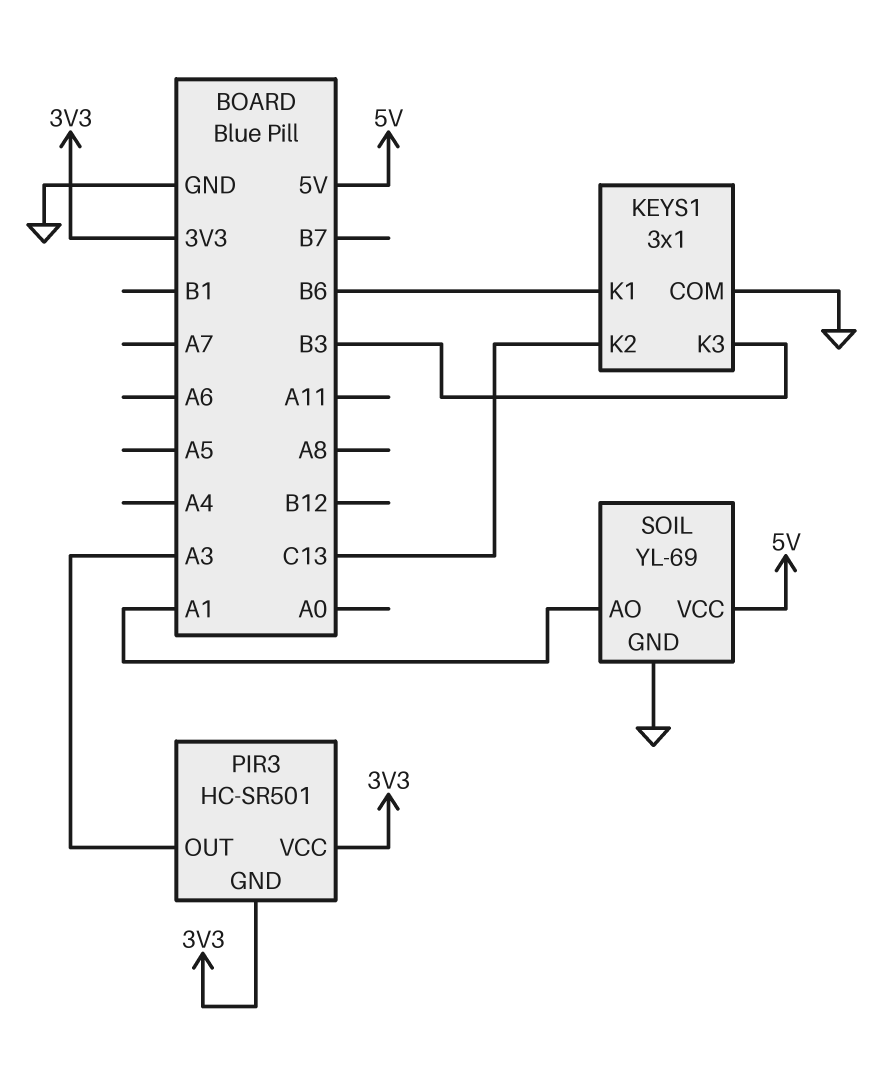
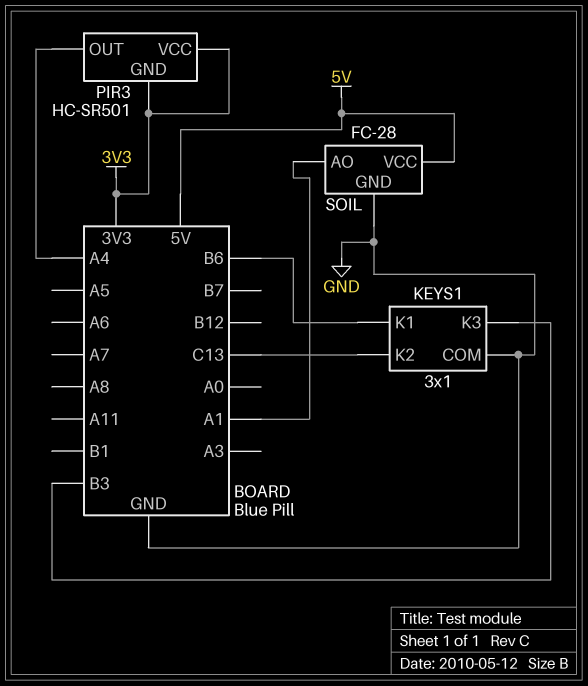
PIR3 pin OUT: A3 -> A4
SOIL: YL-69 -> FC-28

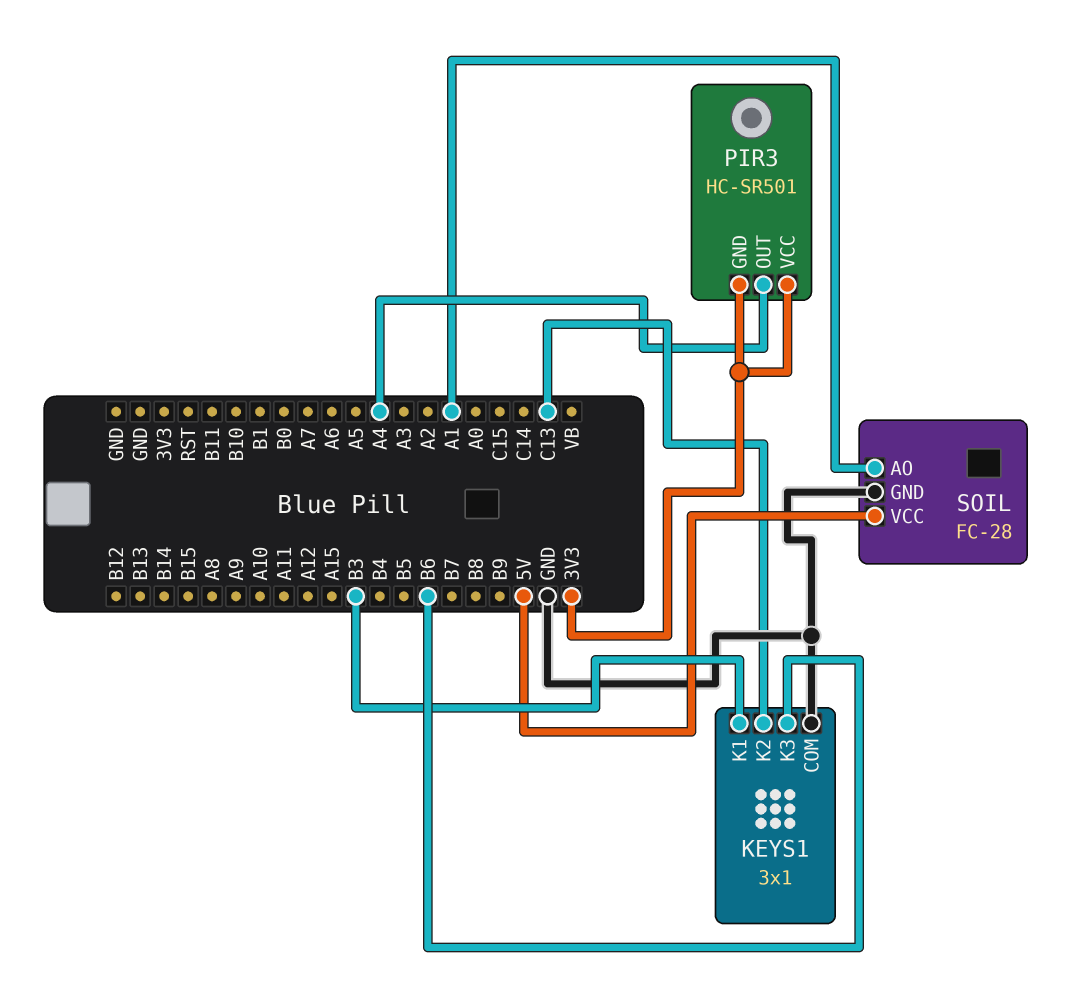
KEYS1 pin K1: B6 -> B3
KEYS1 pin K3: B3 -> B6

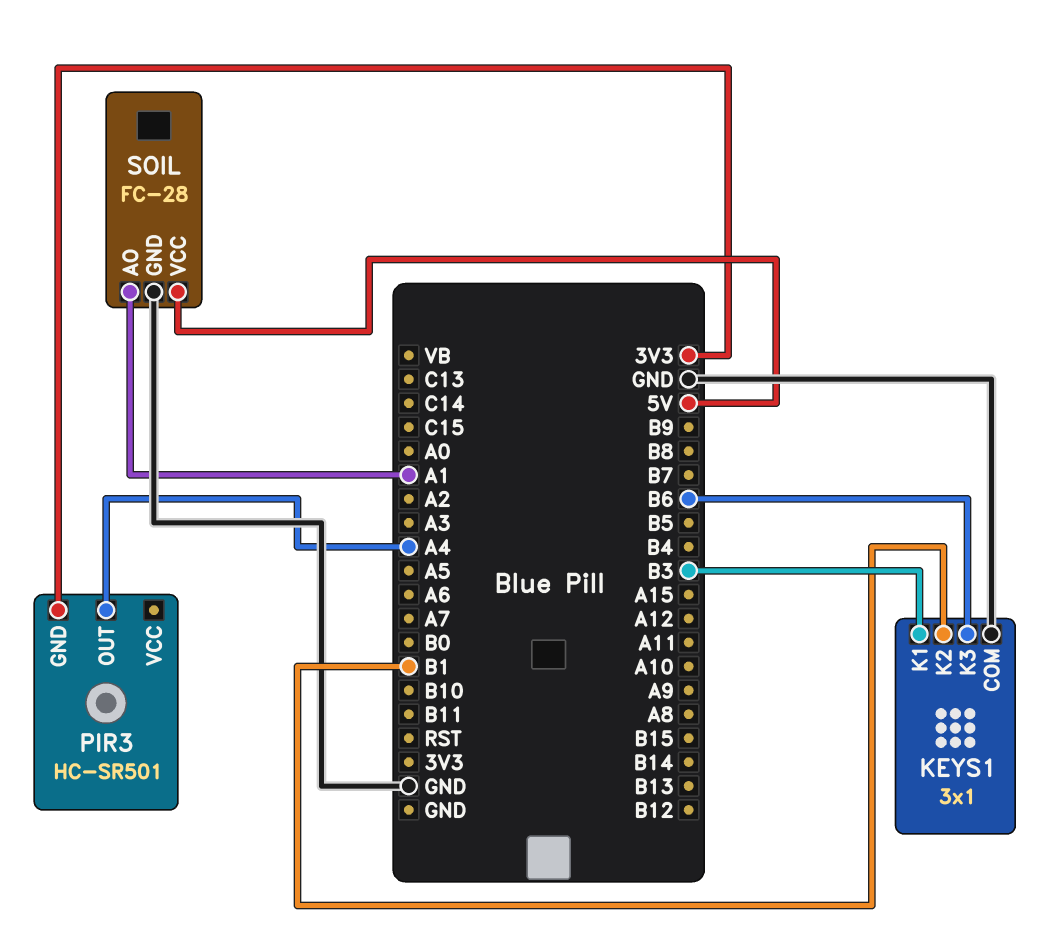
KEYS1 pin K2: C13 -> B1
PIR3 pin VCC: 3V3 -> none

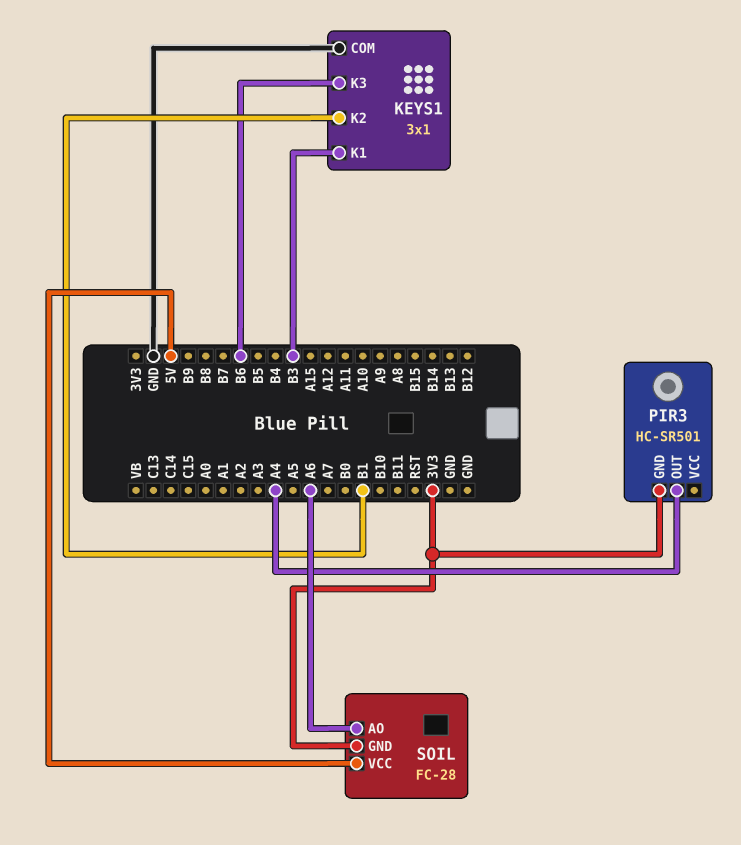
SOIL pin AO: A1 -> A6
SOIL pin GND: GND -> 3V3

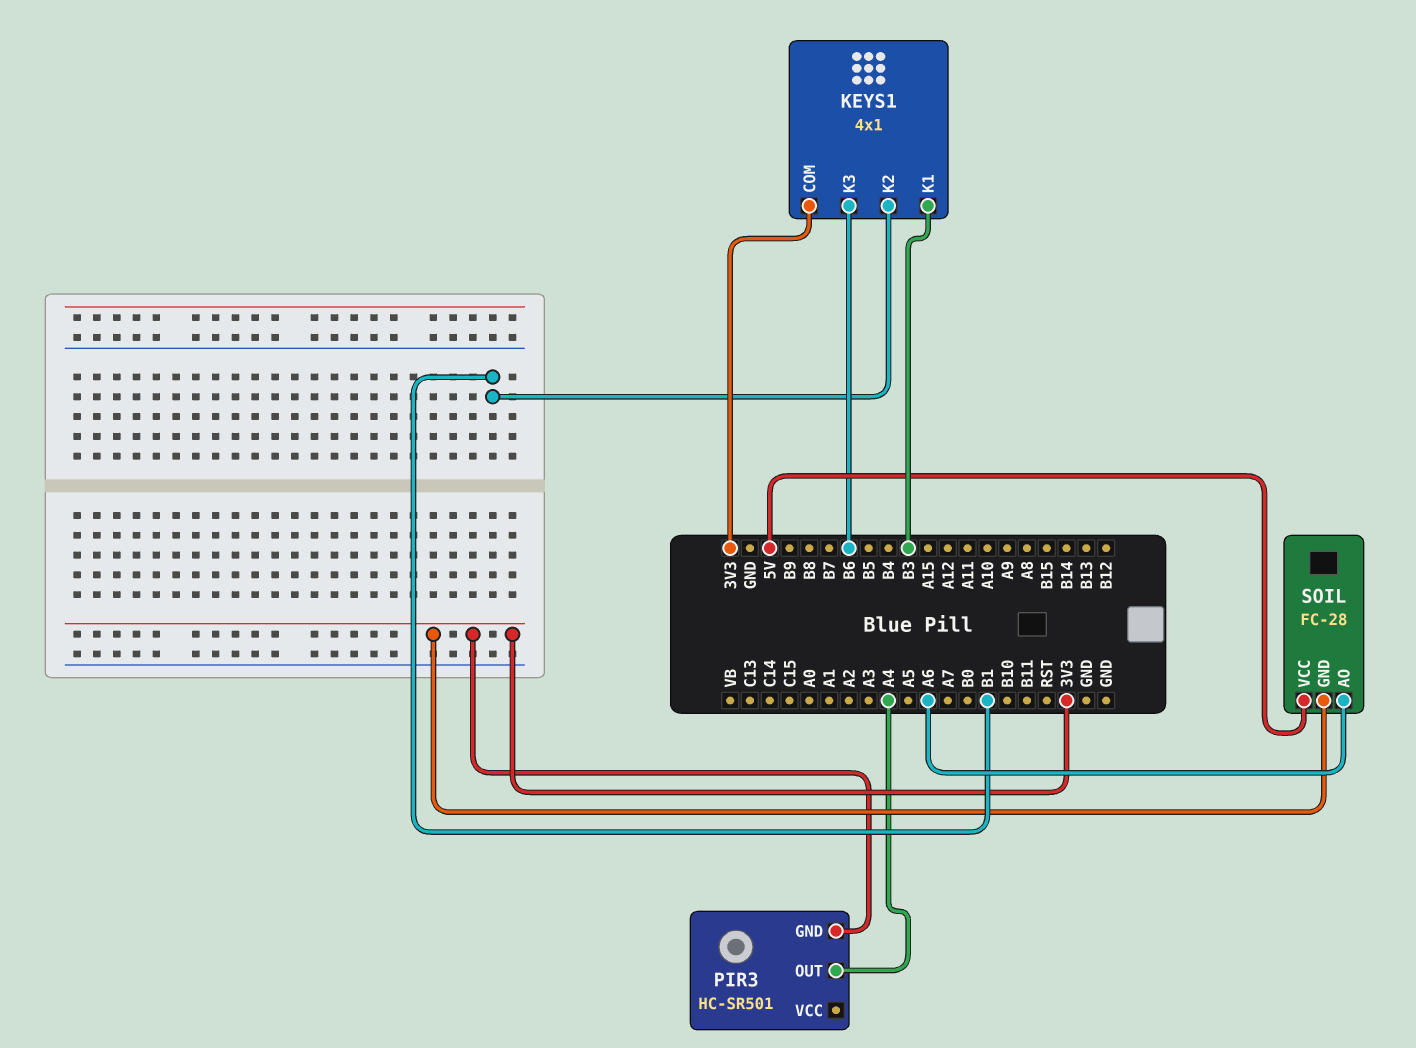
KEYS1: 3x1 -> 4x1
KEYS1 pin COM: GND -> 3V3

